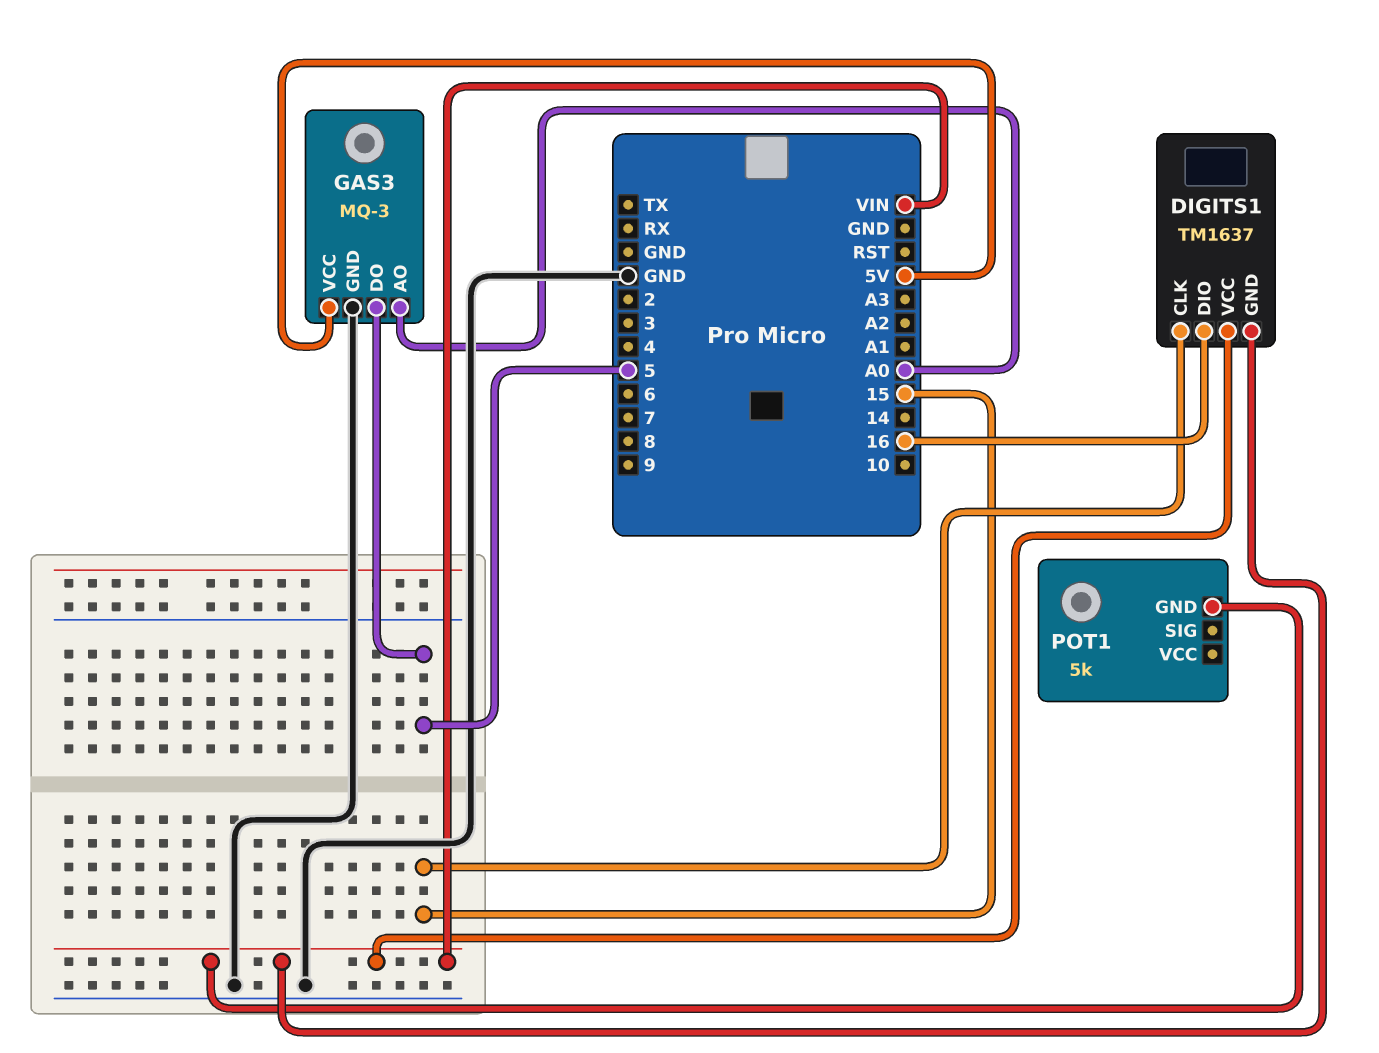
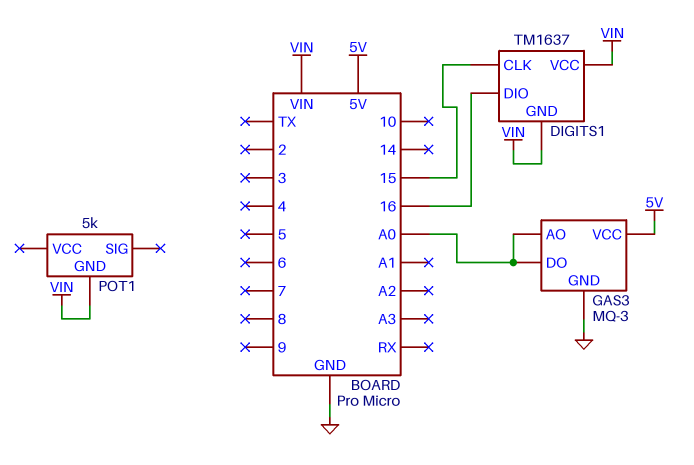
GAS3 pin DO: 5 -> A0

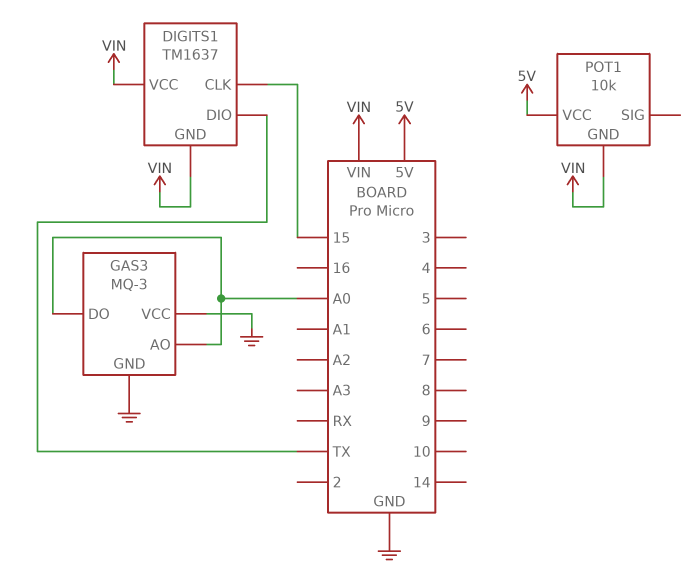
DIGITS1 pin DIO: 16 -> TX
GAS3 pin VCC: 5V -> GND
POT1: 5k -> 10k
POT1 pin VCC: none -> 5V

